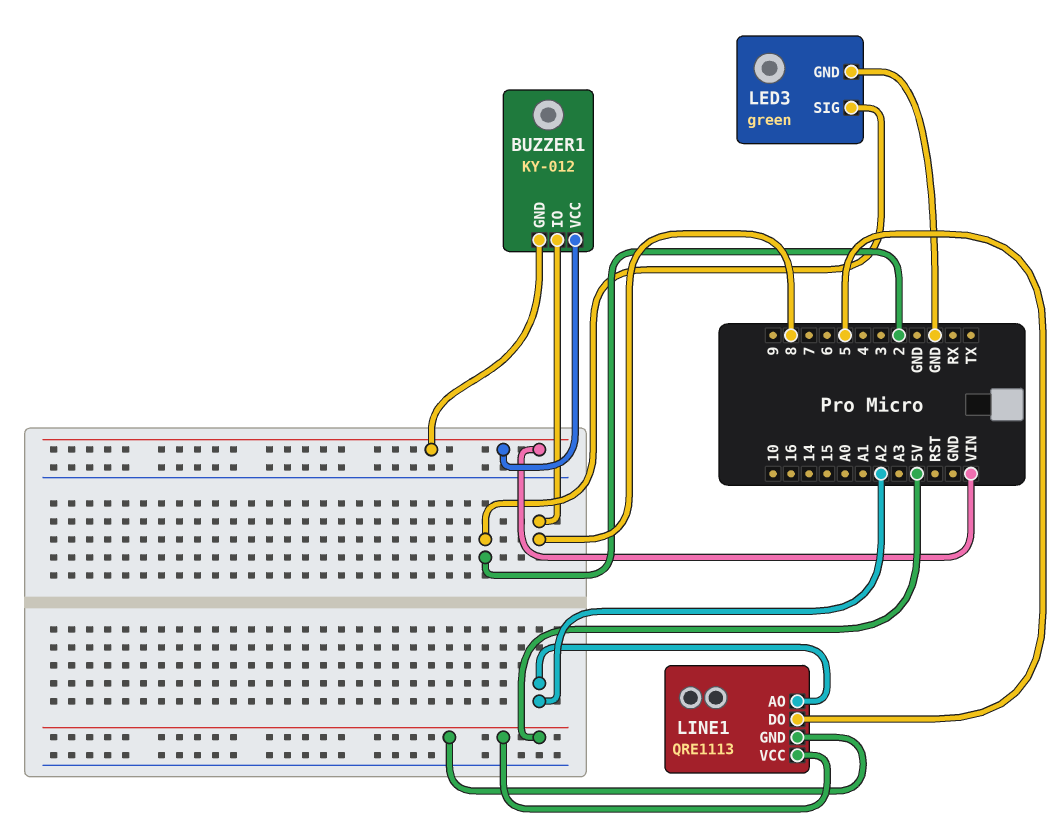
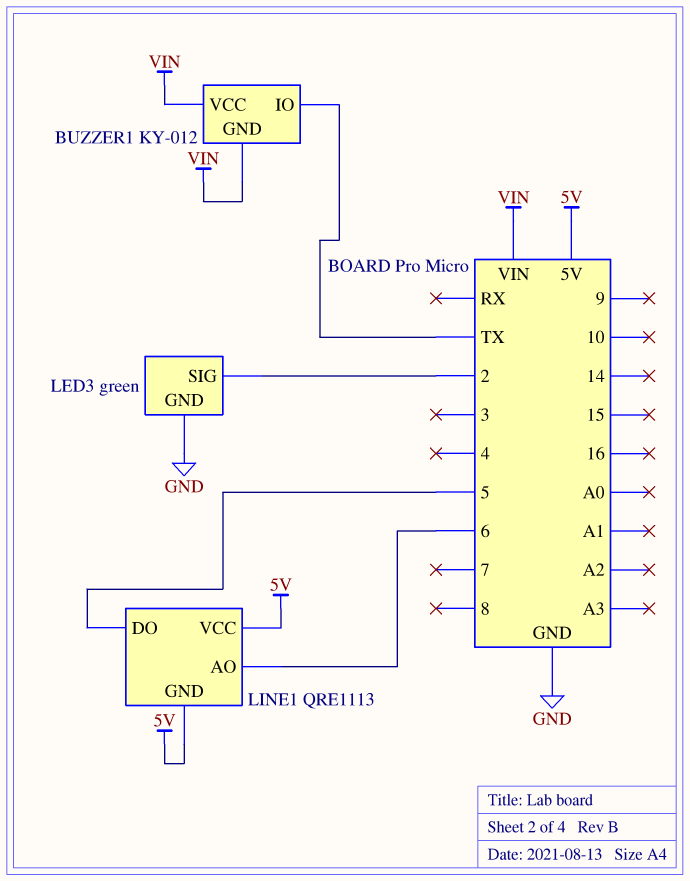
BUZZER1 pin IO: 8 -> TX
LINE1 pin AO: A2 -> 6

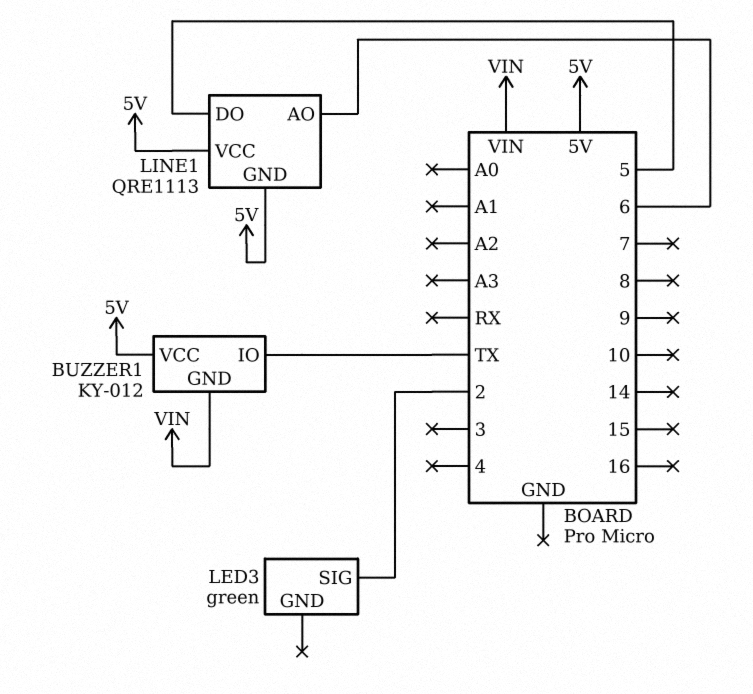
BUZZER1 pin VCC: VIN -> 5V
LED3 pin GND: GND -> none

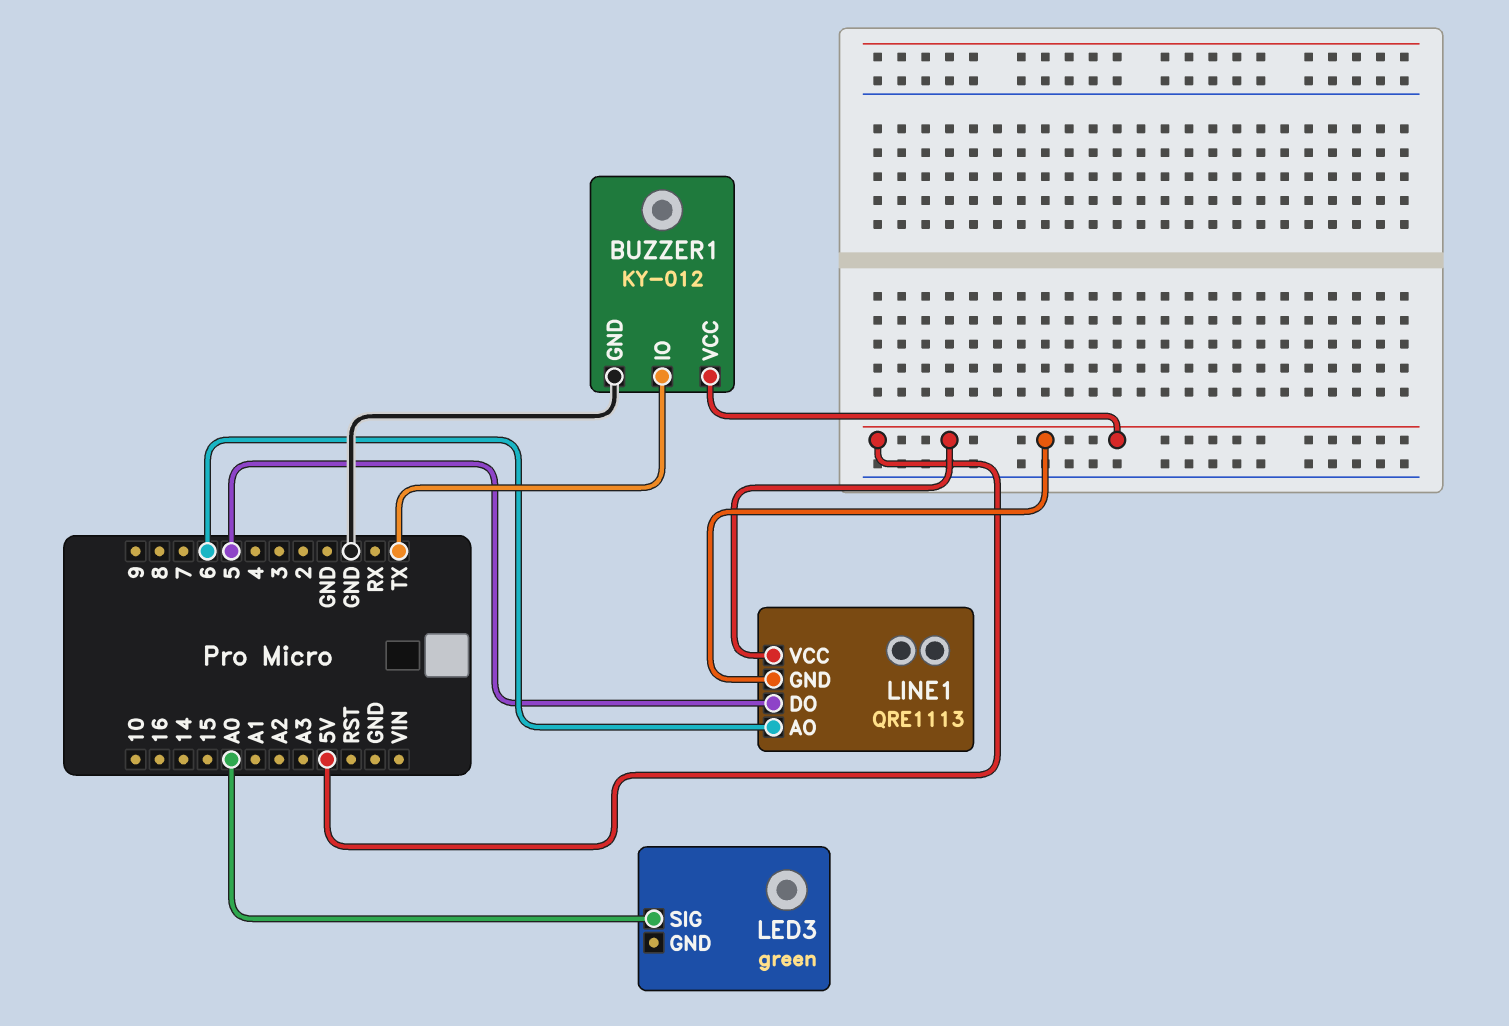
BUZZER1 pin GND: VIN -> GND
LED3 pin SIG: 2 -> A0

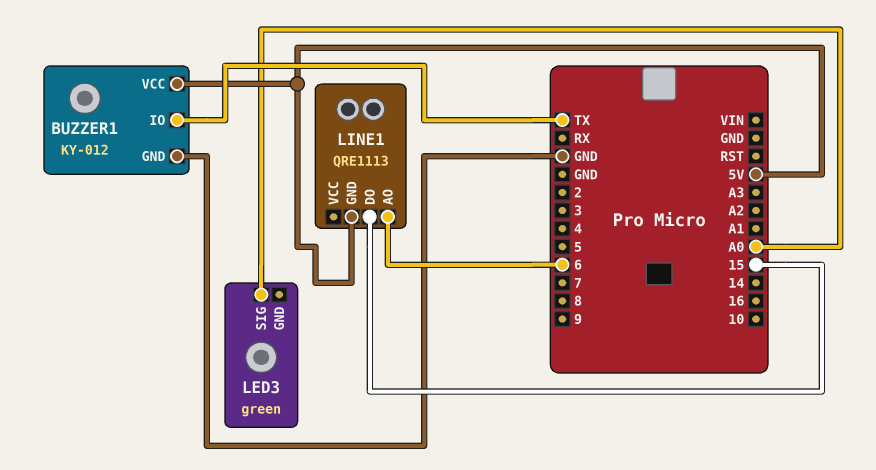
LINE1 pin DO: 5 -> 15
LINE1 pin VCC: 5V -> none

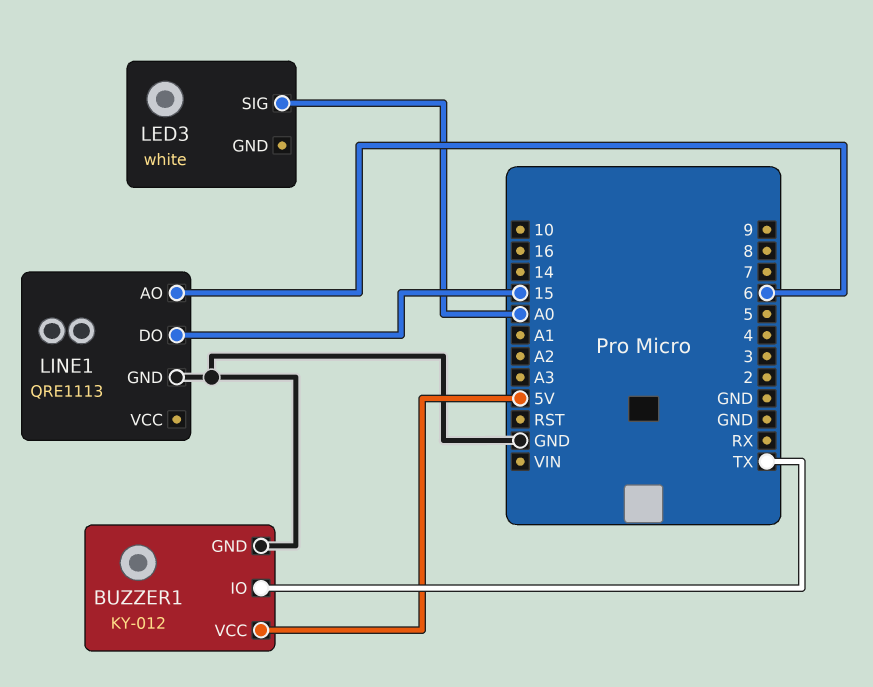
LED3: green -> white
LINE1 pin GND: 5V -> GND

